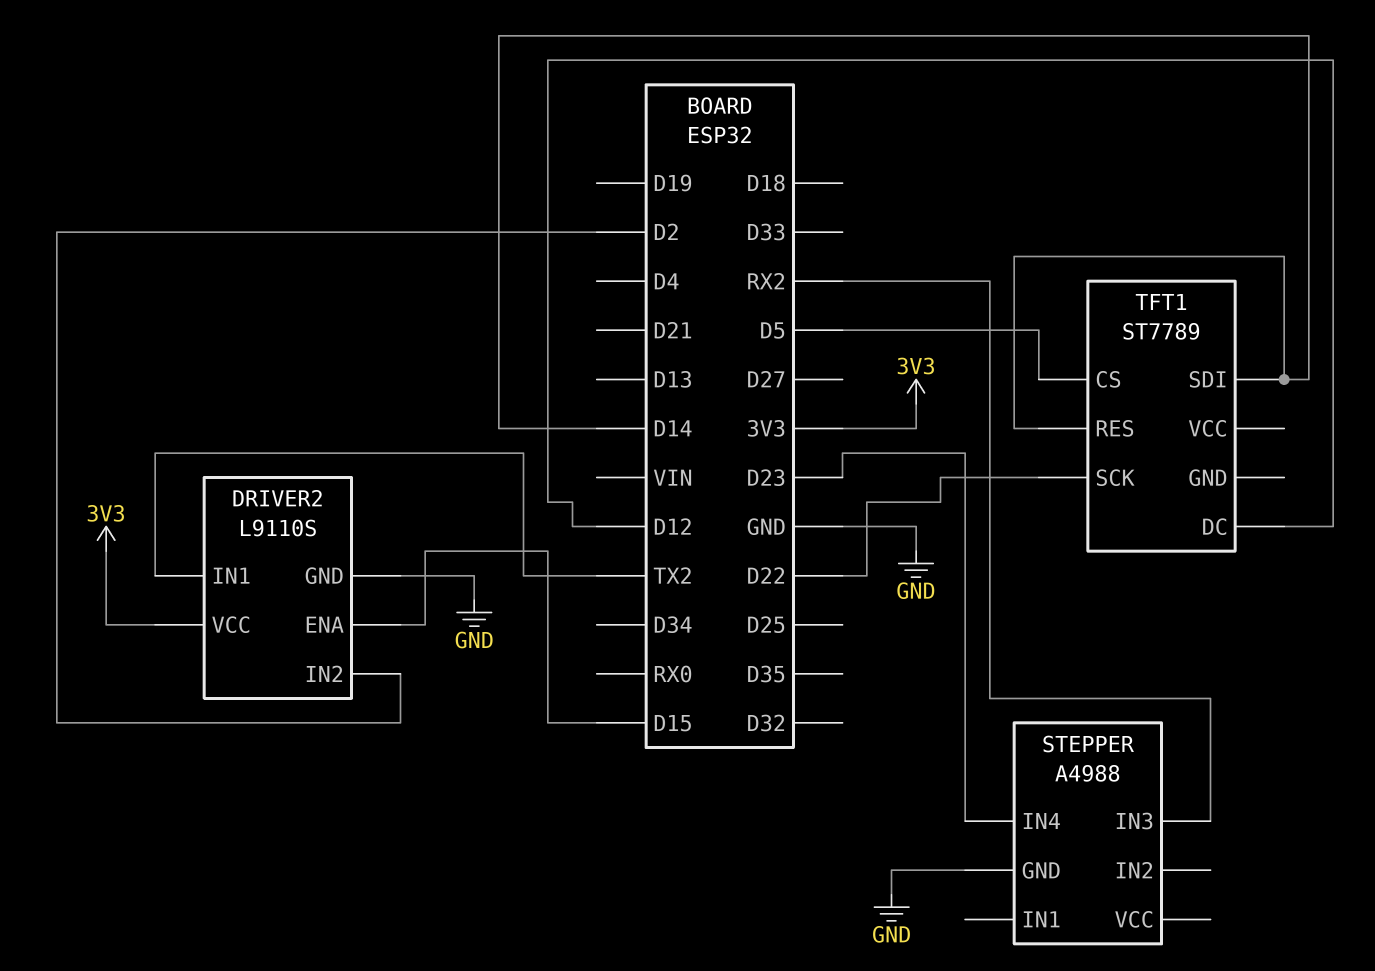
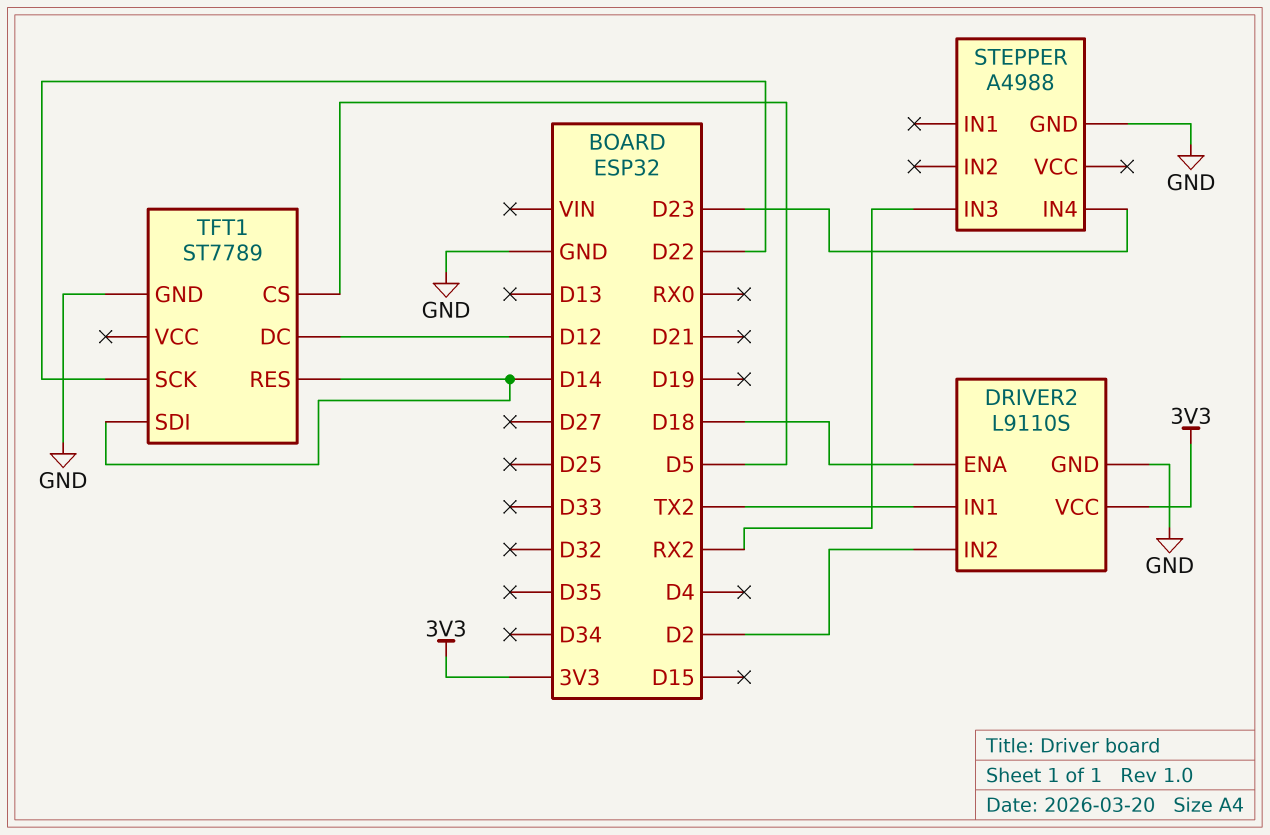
DRIVER2 pin ENA: D15 -> D18
TFT1 pin GND: none -> GND

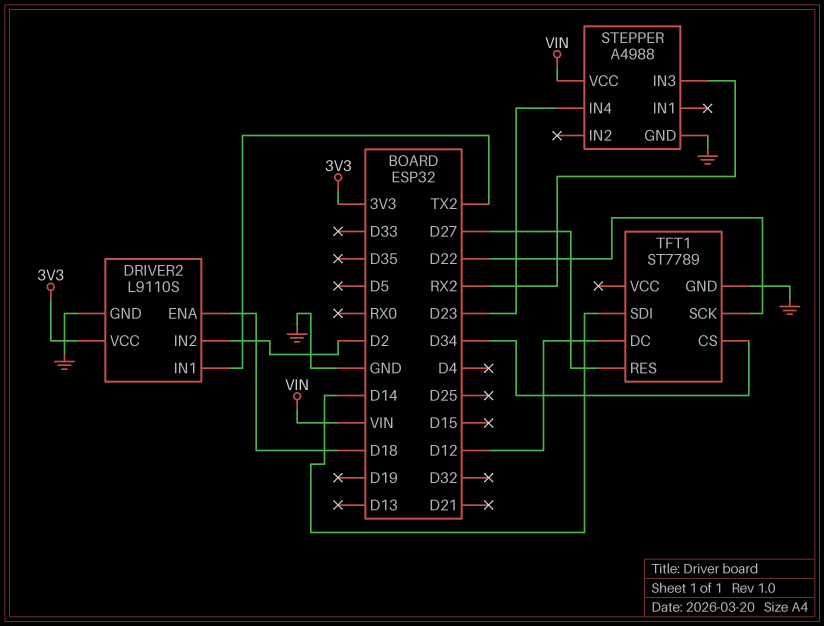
STEPPER pin VCC: none -> VIN
TFT1 pin CS: D5 -> D34
TFT1 pin RES: D14 -> D27

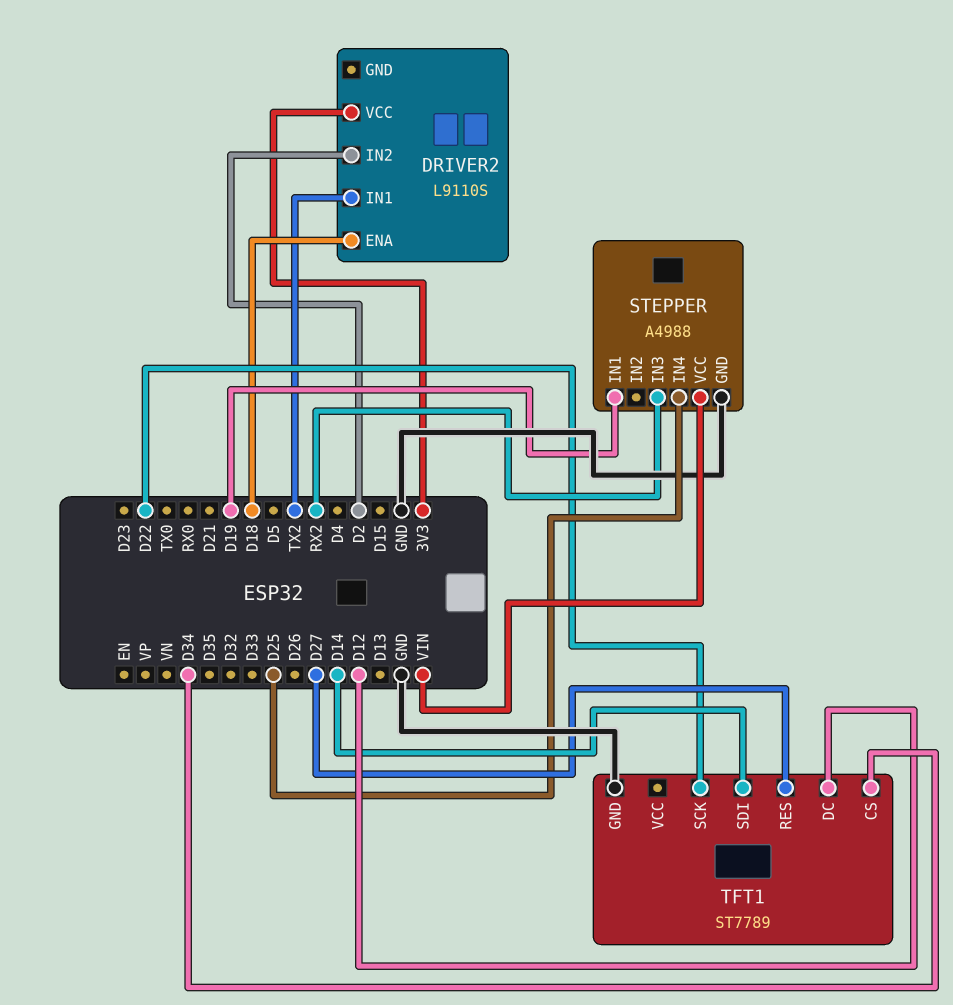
DRIVER2 pin GND: GND -> none
STEPPER pin IN1: none -> D19
STEPPER pin IN4: D23 -> D25

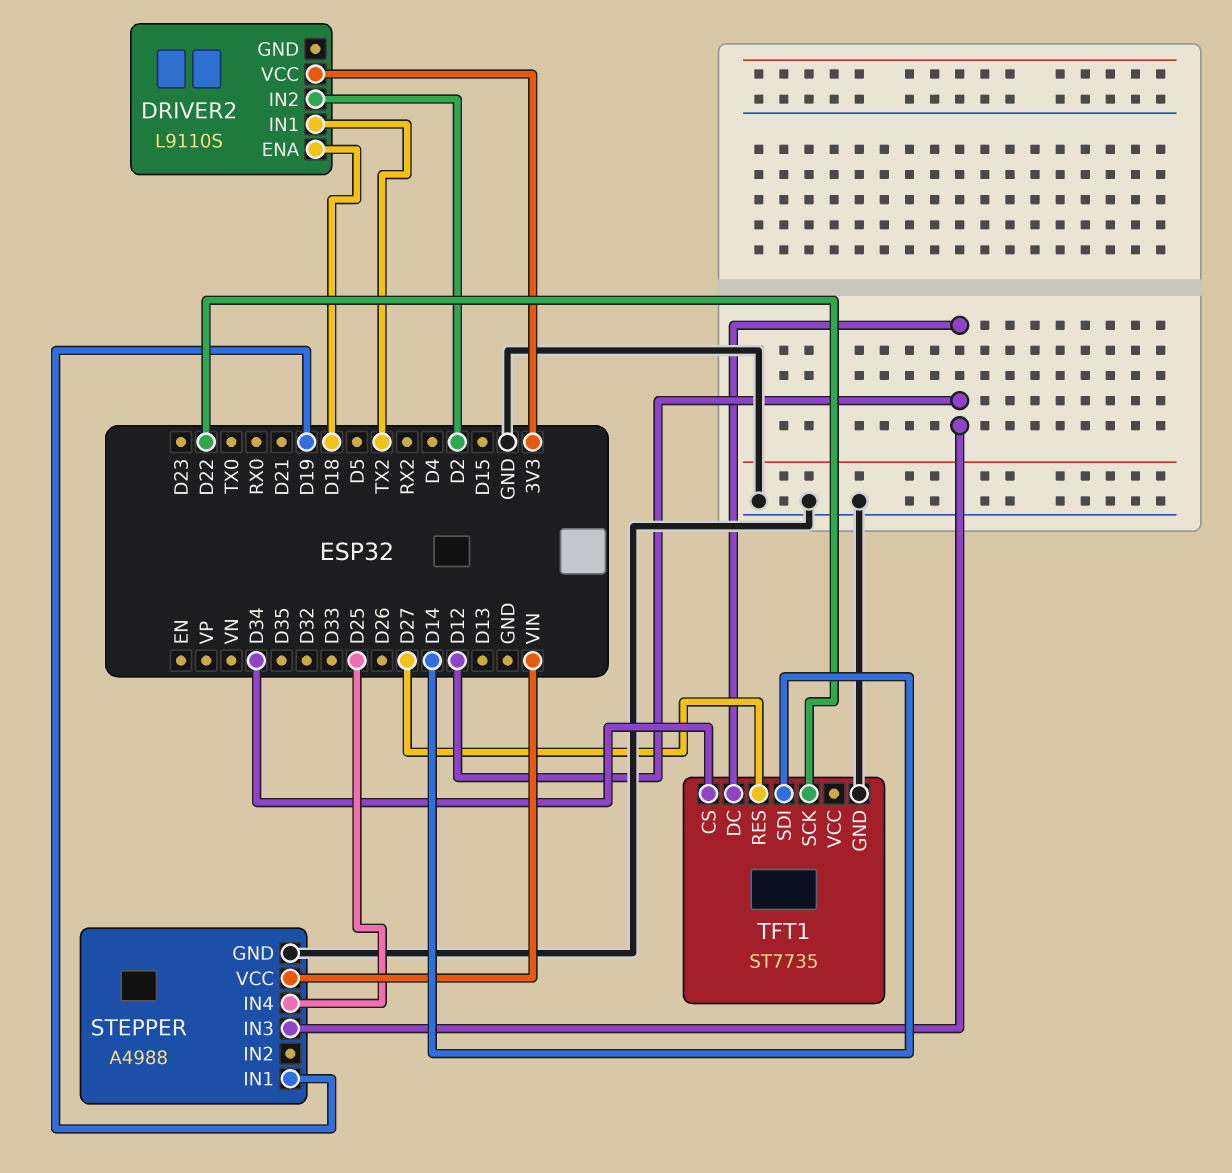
STEPPER pin IN3: RX2 -> D12
TFT1: ST7789 -> ST7735

